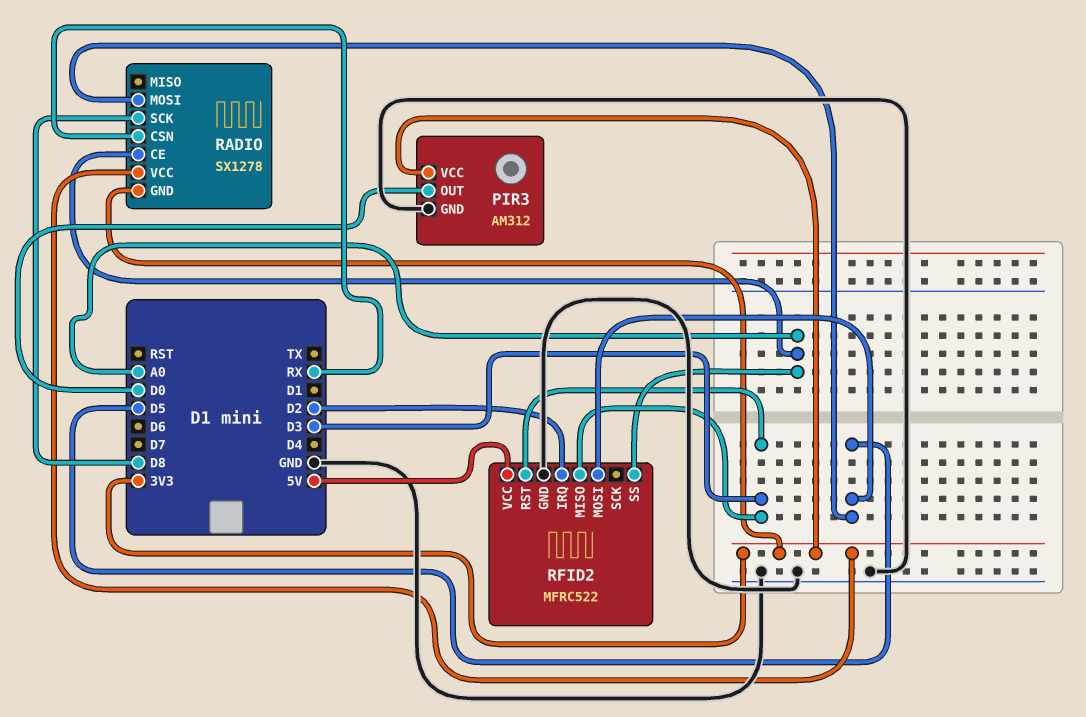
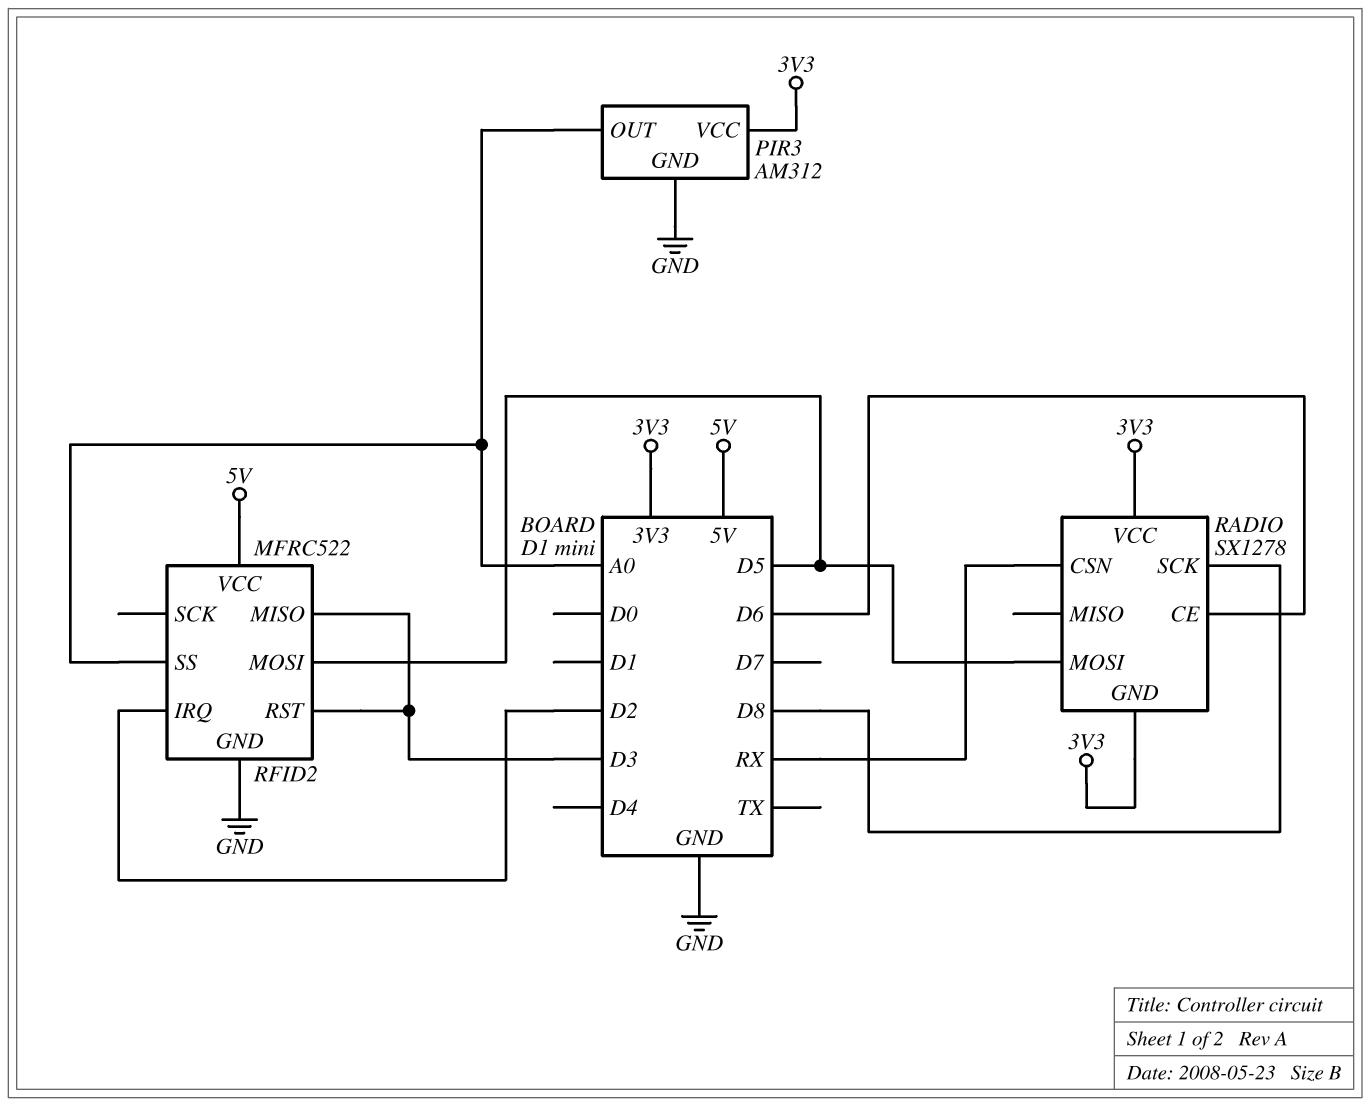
PIR3 pin OUT: D0 -> A0
RADIO pin CE: A0 -> D6

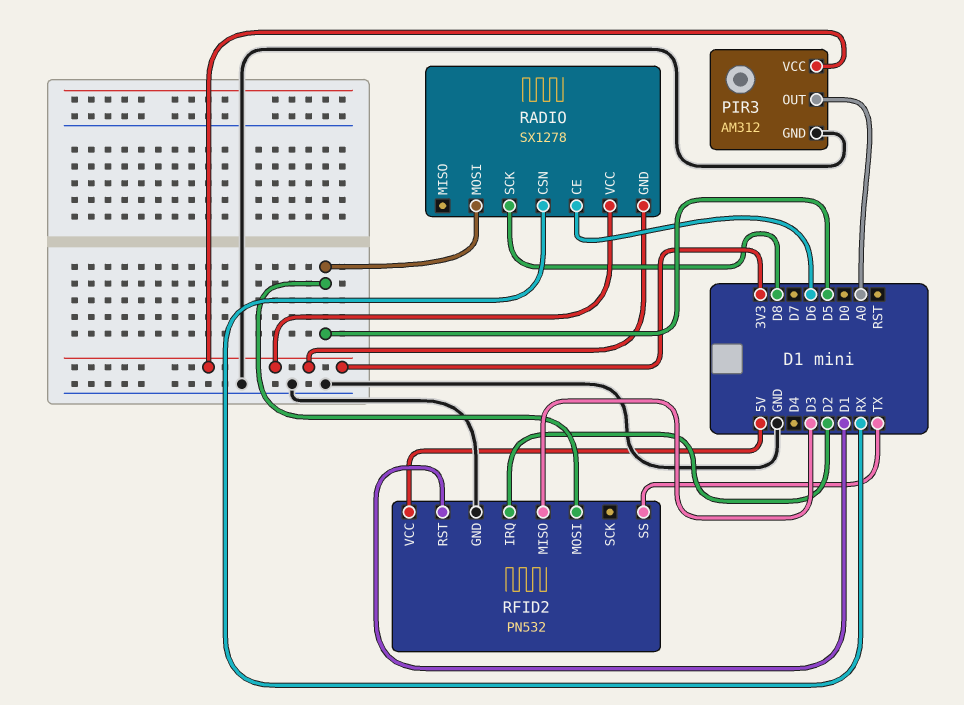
RFID2: MFRC522 -> PN532
RFID2 pin RST: D3 -> D1
RFID2 pin SS: A0 -> TX

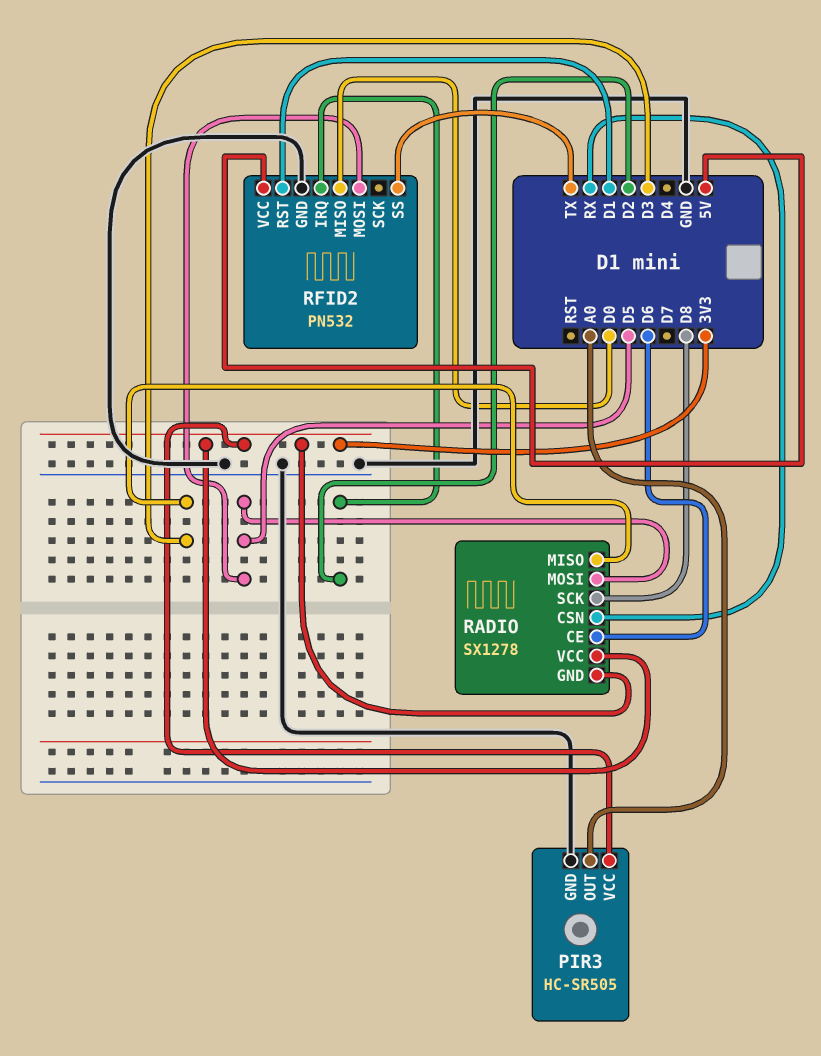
PIR3: AM312 -> HC-SR505
RADIO pin MISO: none -> D3
RFID2 pin MISO: D3 -> D0

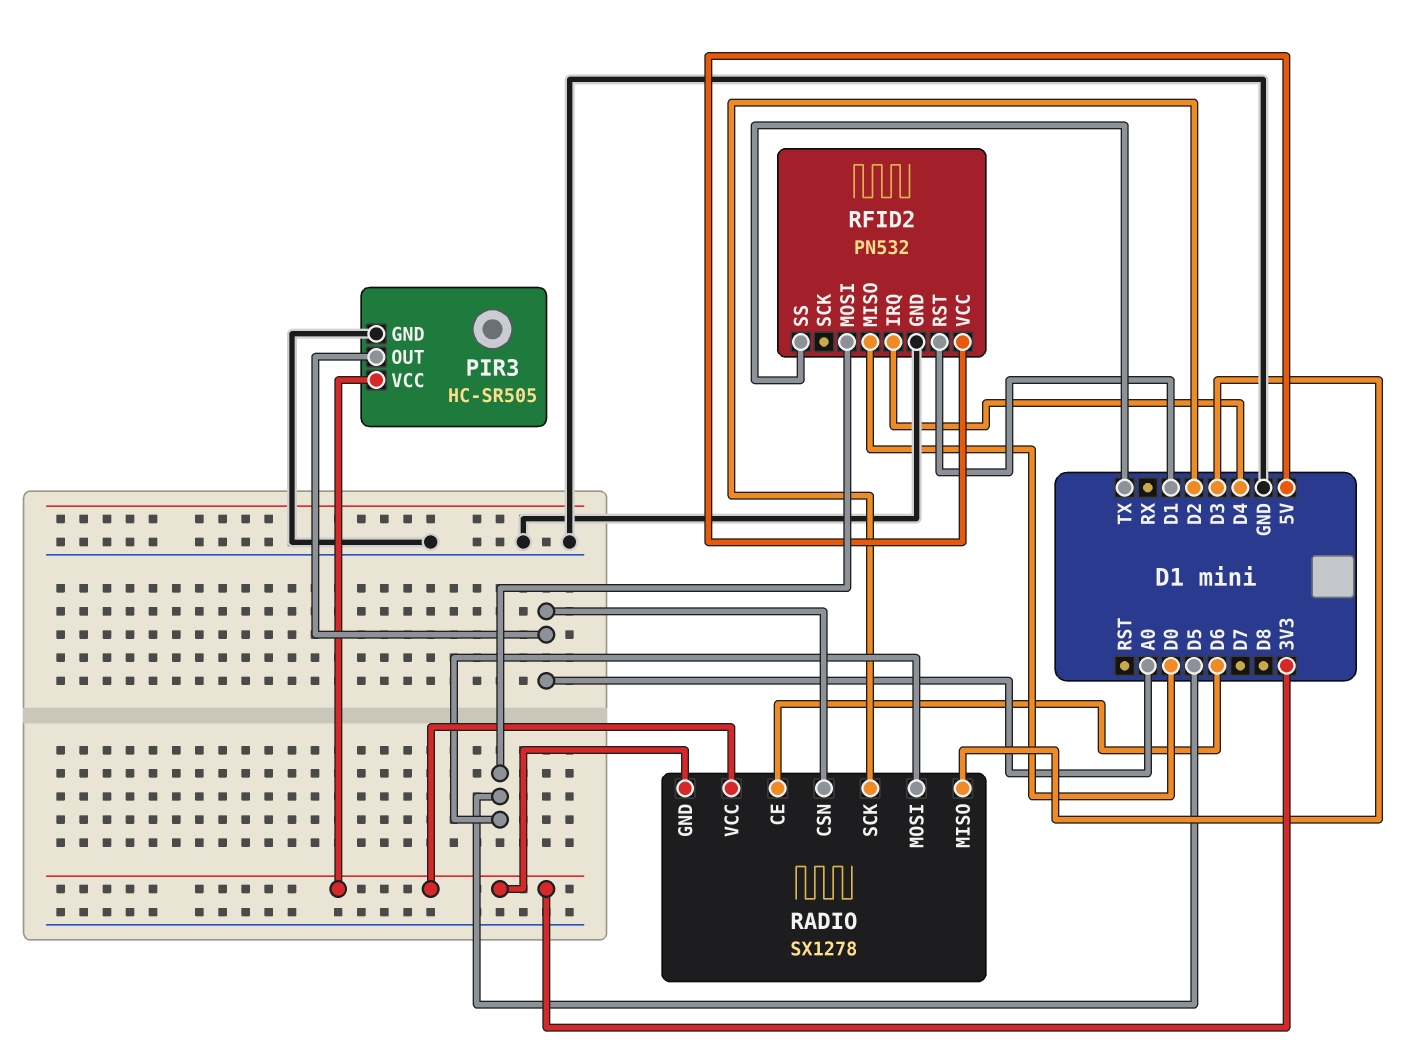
RADIO pin CSN: RX -> A0
RADIO pin SCK: D8 -> D2
RFID2 pin IRQ: D2 -> D4

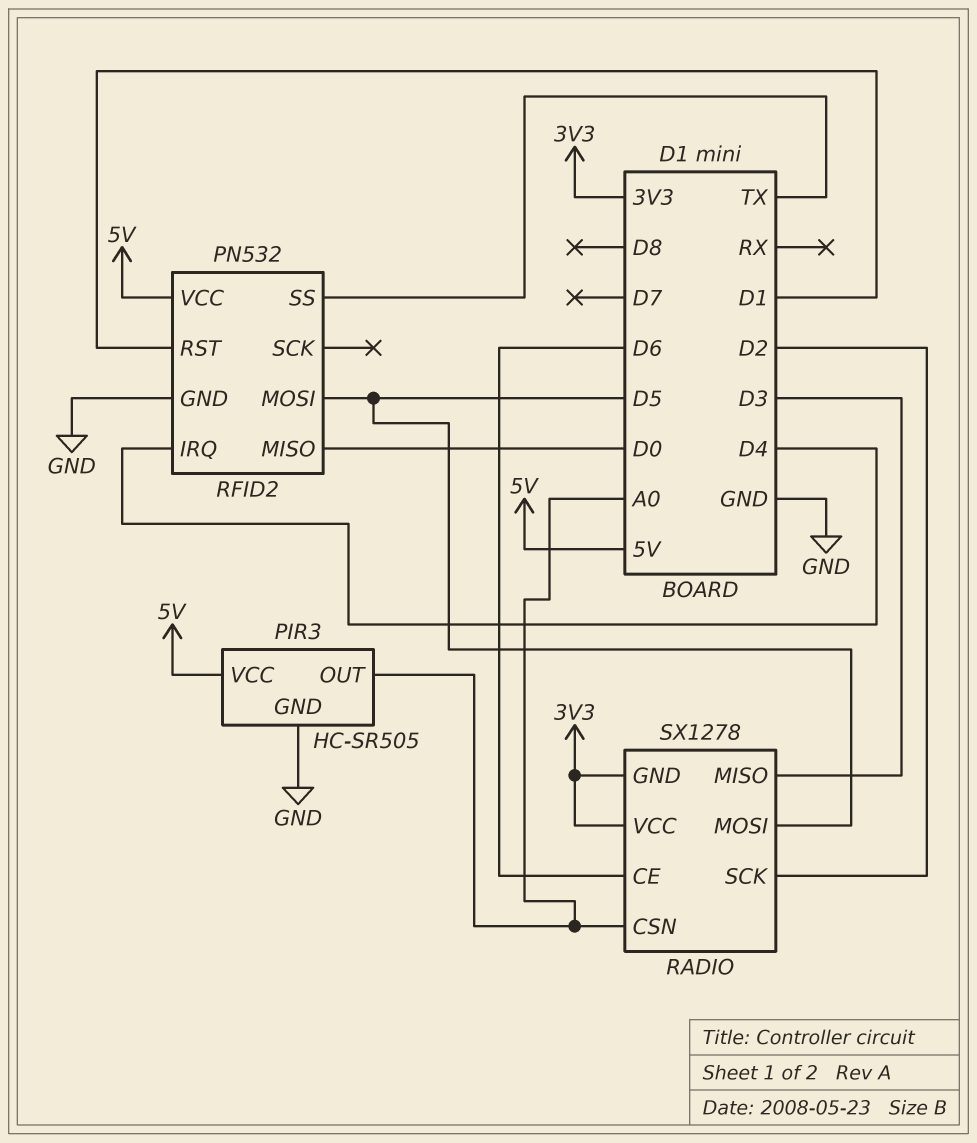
PIR3 pin VCC: 3V3 -> 5V

